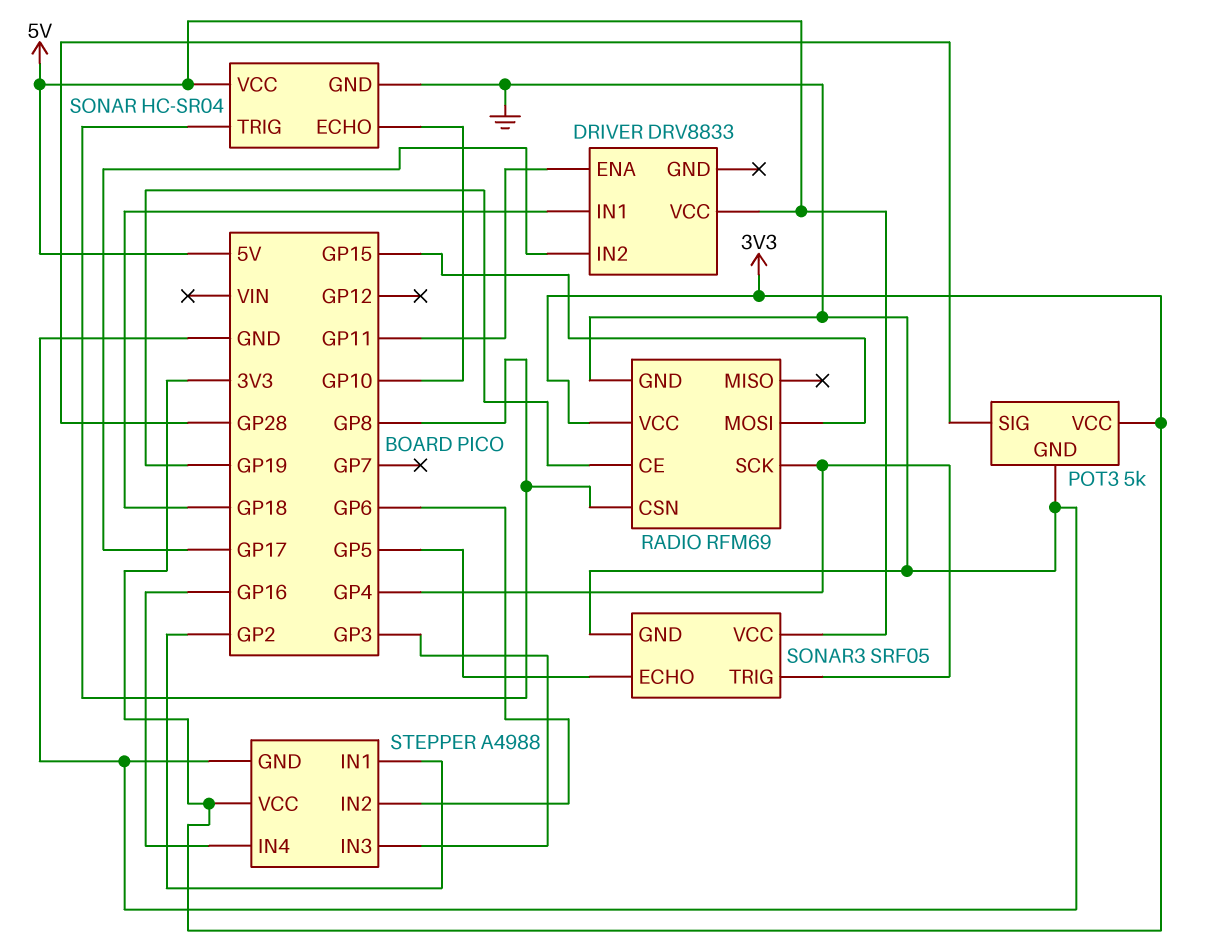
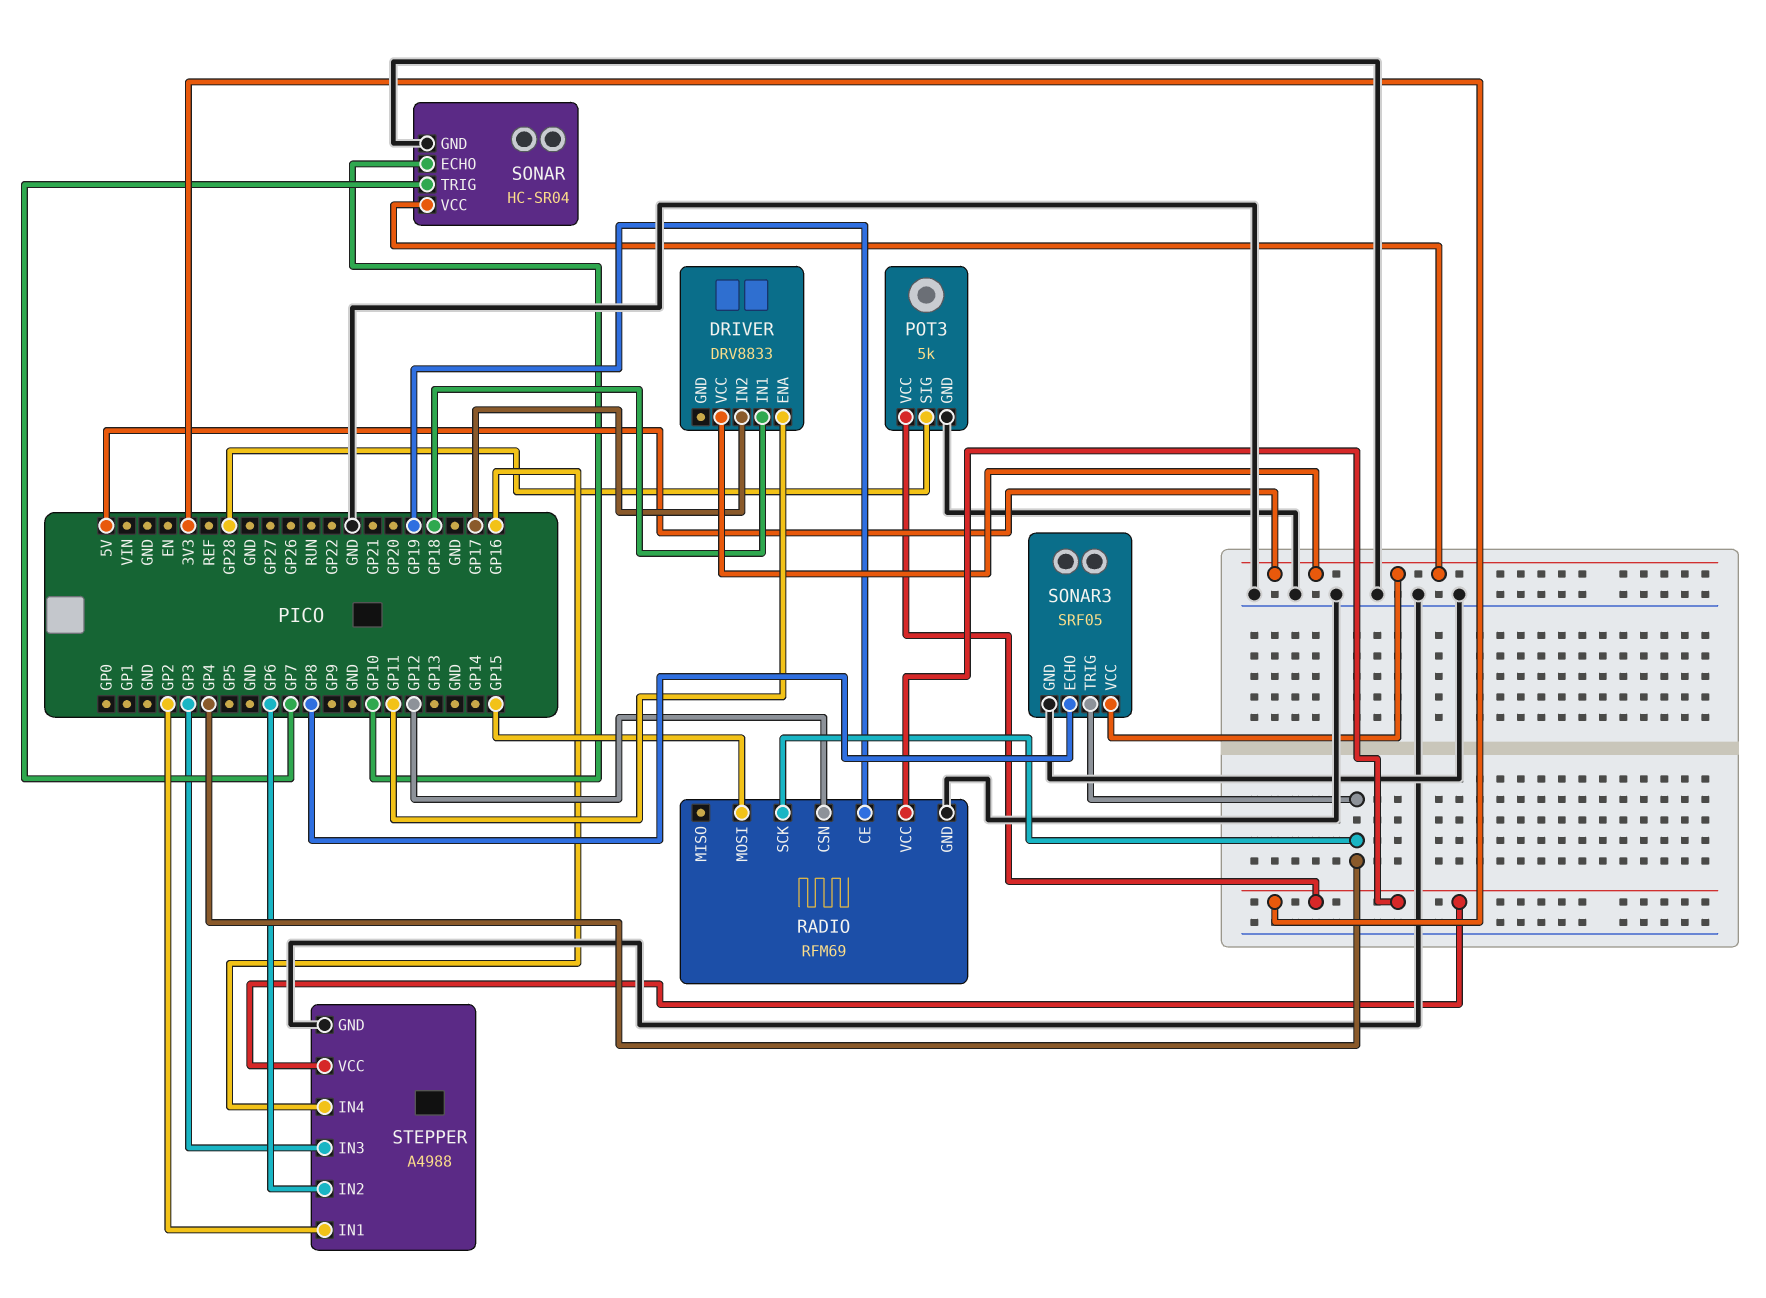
RADIO pin CSN: GP8 -> GP12
SONAR pin TRIG: GP8 -> GP7
SONAR3 pin ECHO: GP5 -> GP8

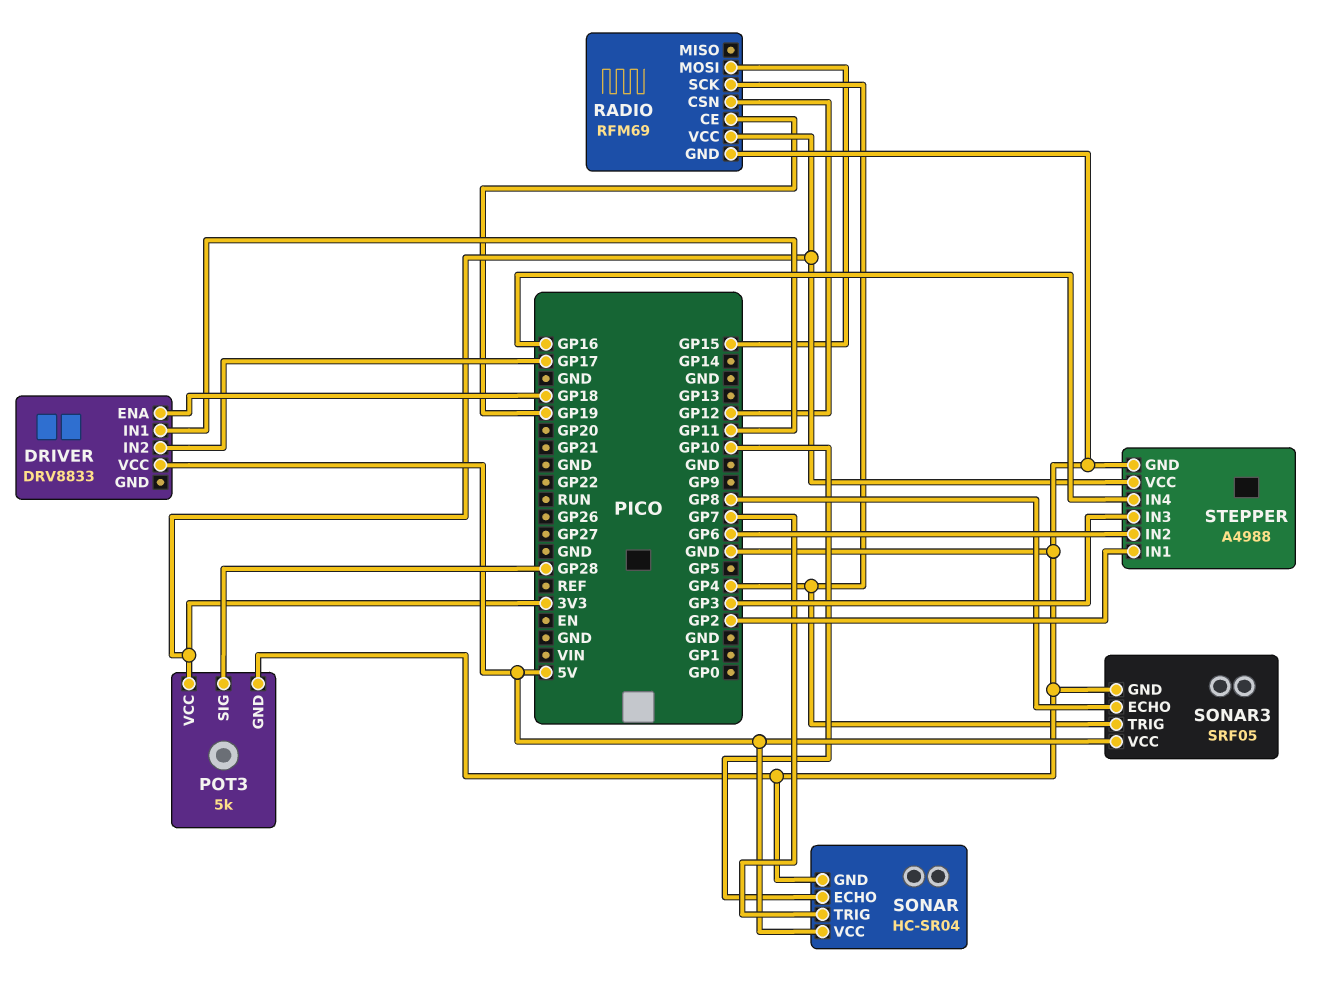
DRIVER pin ENA: GP11 -> GP18
DRIVER pin IN1: GP18 -> GP11

